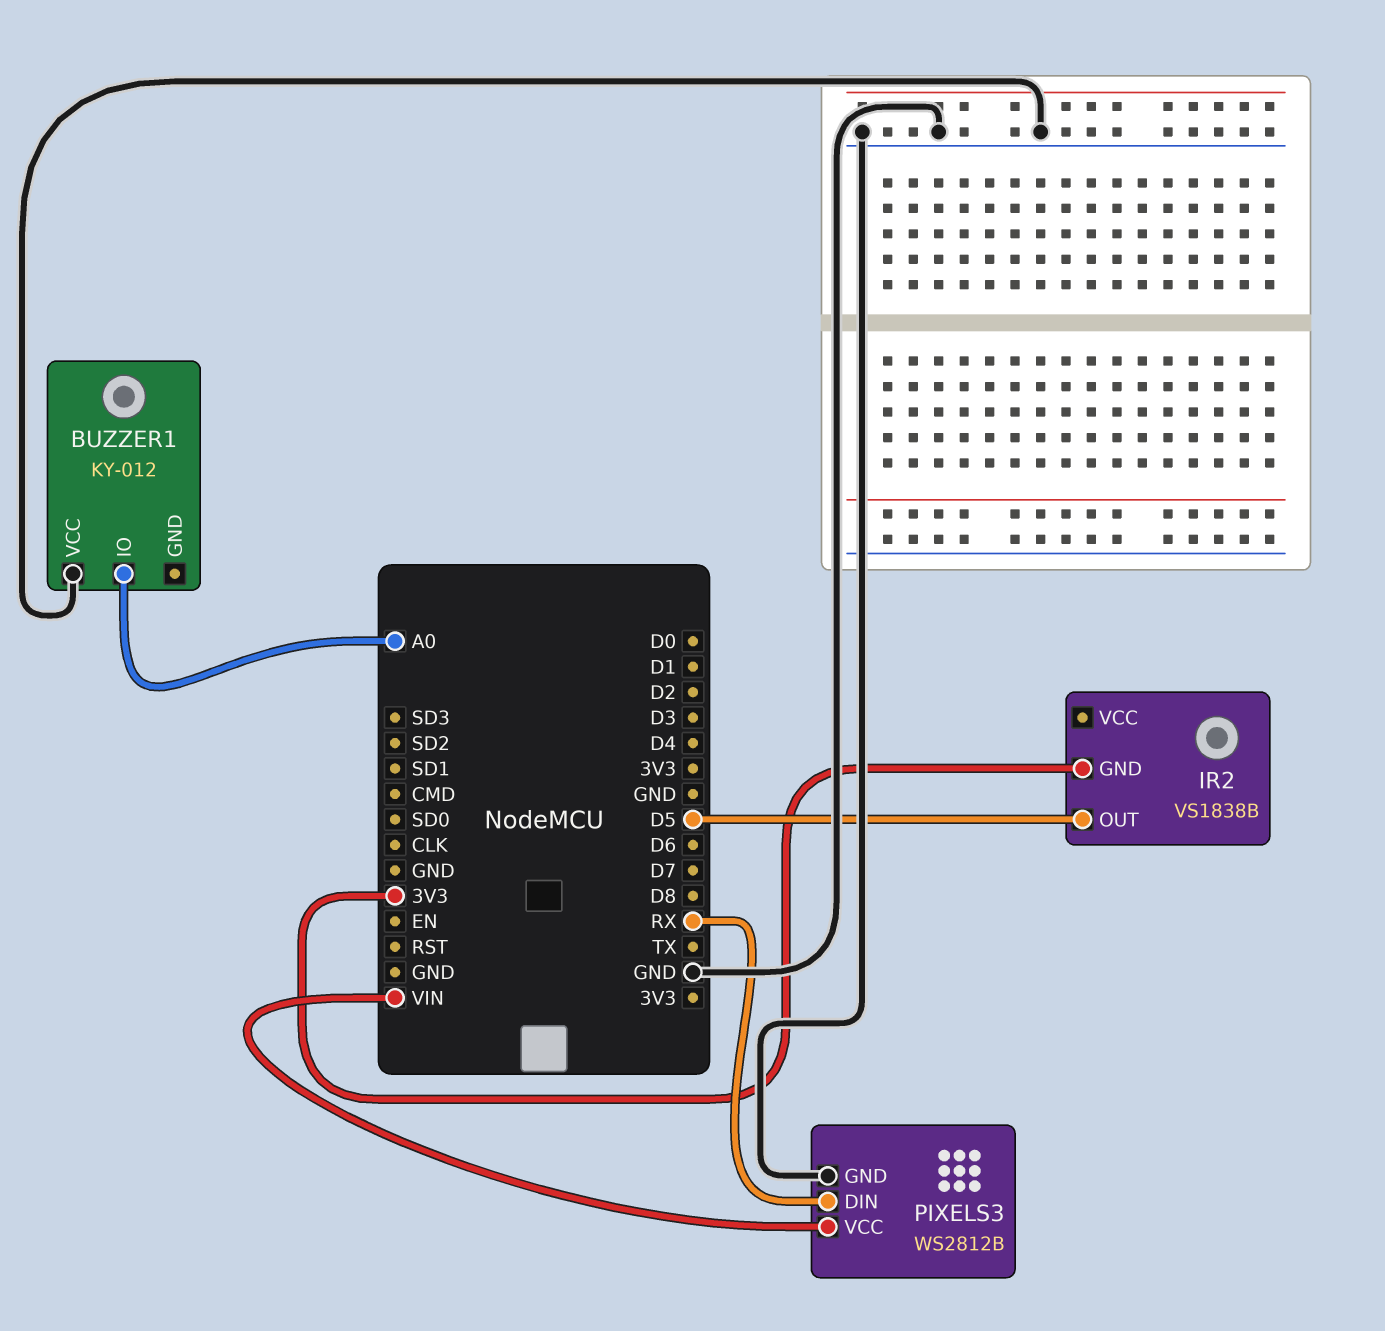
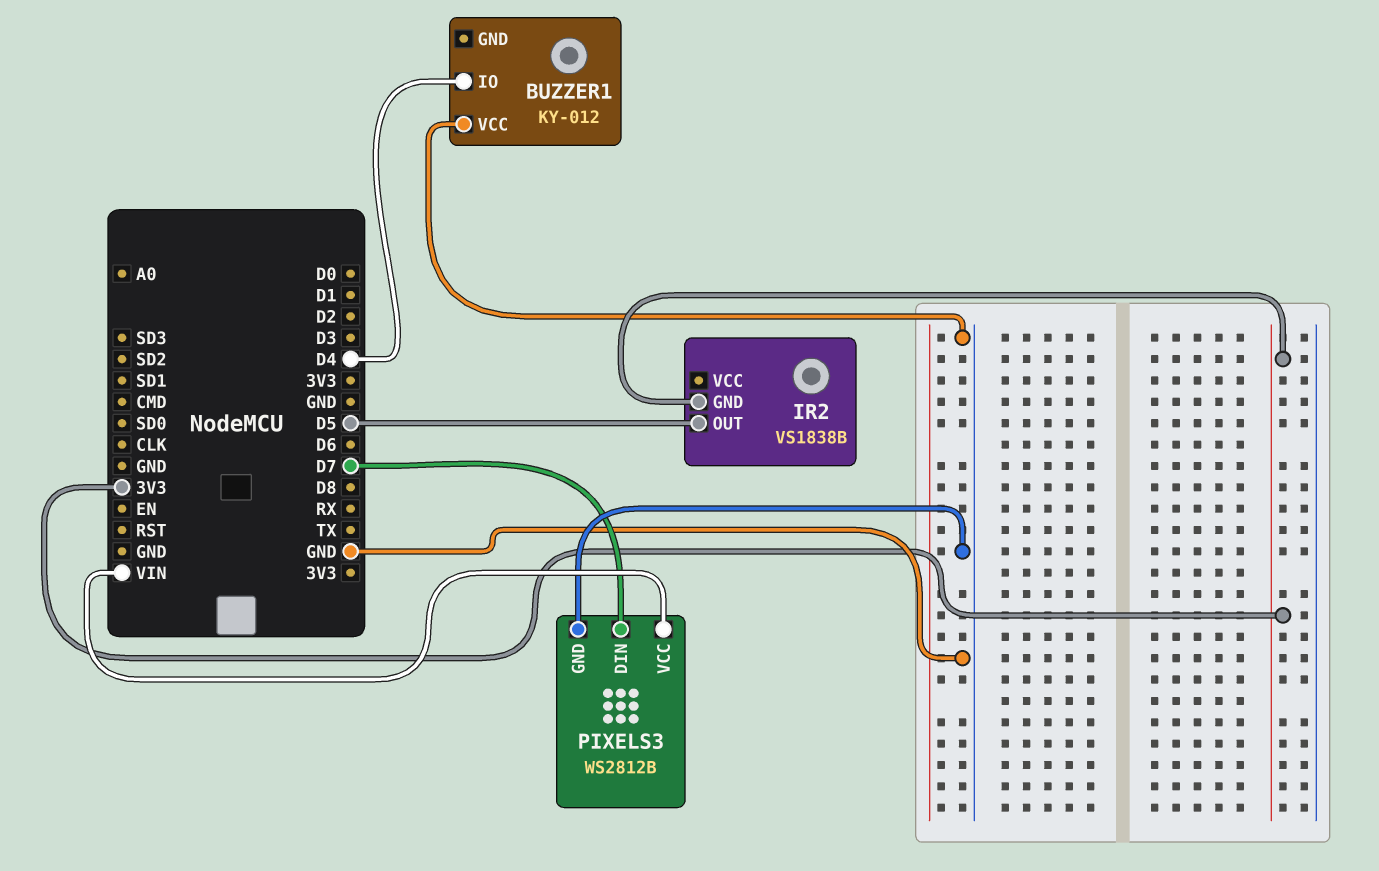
BUZZER1 pin IO: A0 -> D4
PIXELS3 pin DIN: RX -> D7

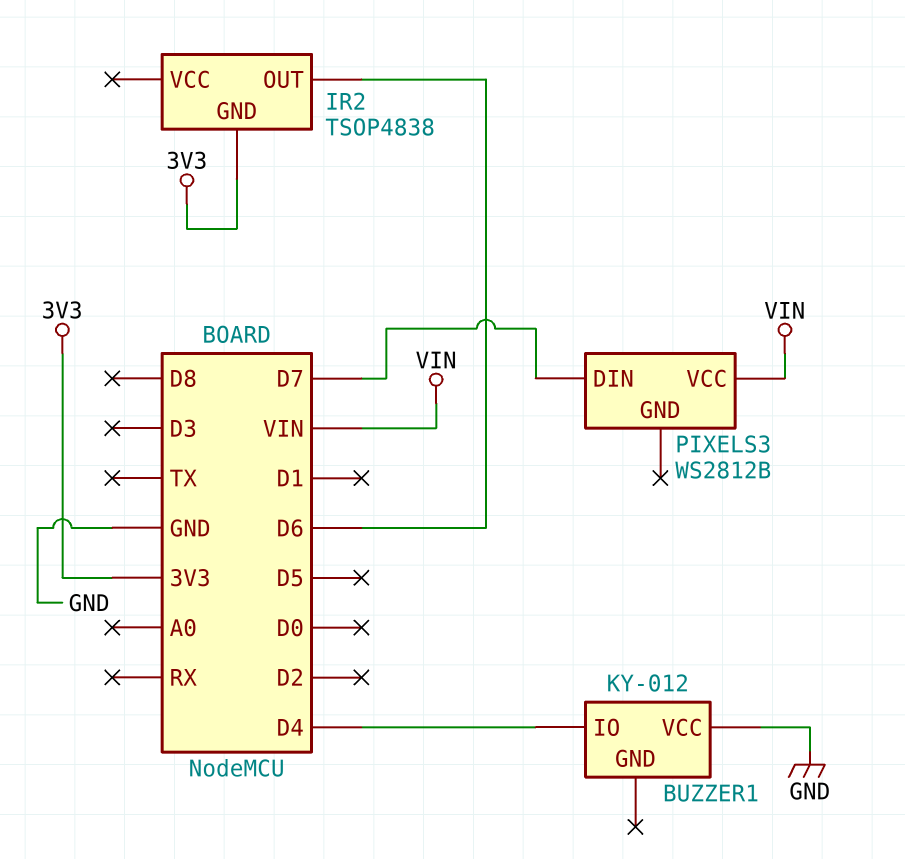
IR2: VS1838B -> TSOP4838
IR2 pin OUT: D5 -> D6
PIXELS3 pin GND: GND -> none

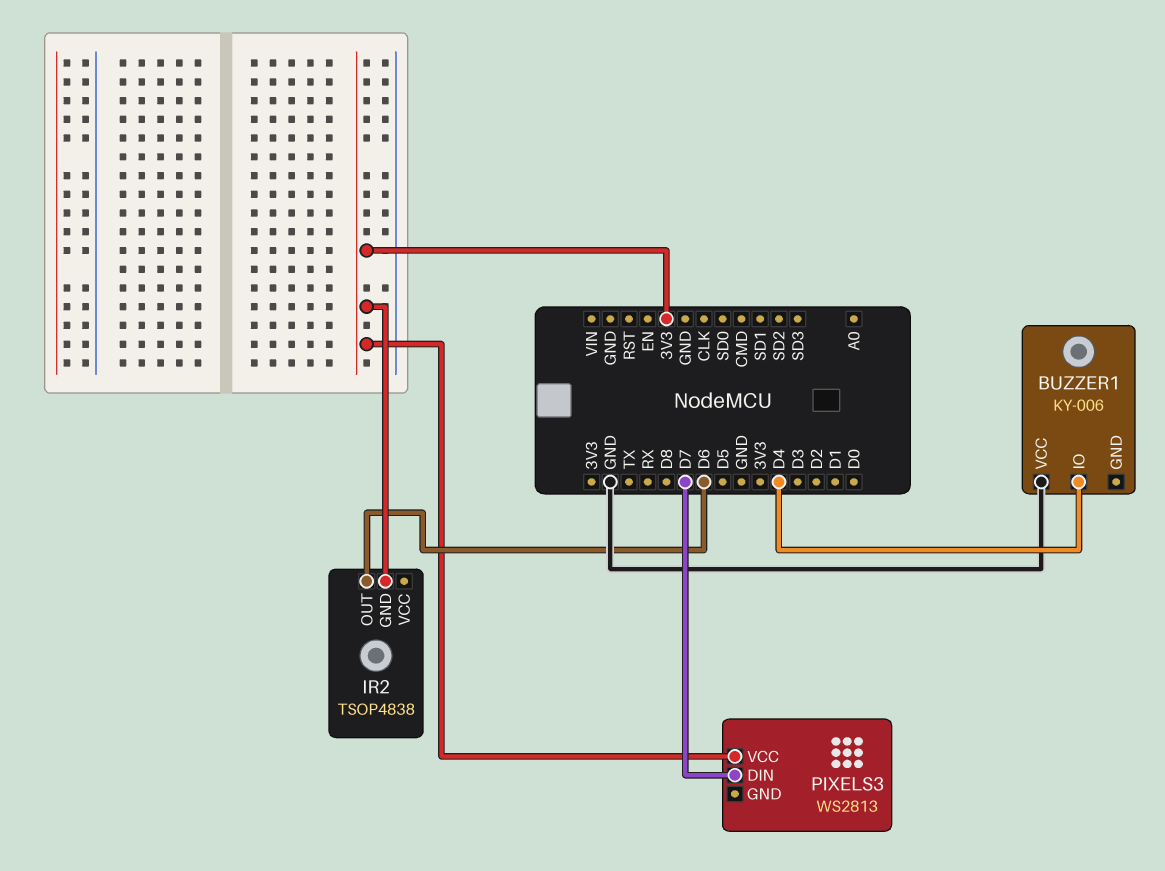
BUZZER1: KY-012 -> KY-006
PIXELS3: WS2812B -> WS2813
PIXELS3 pin VCC: VIN -> 3V3

